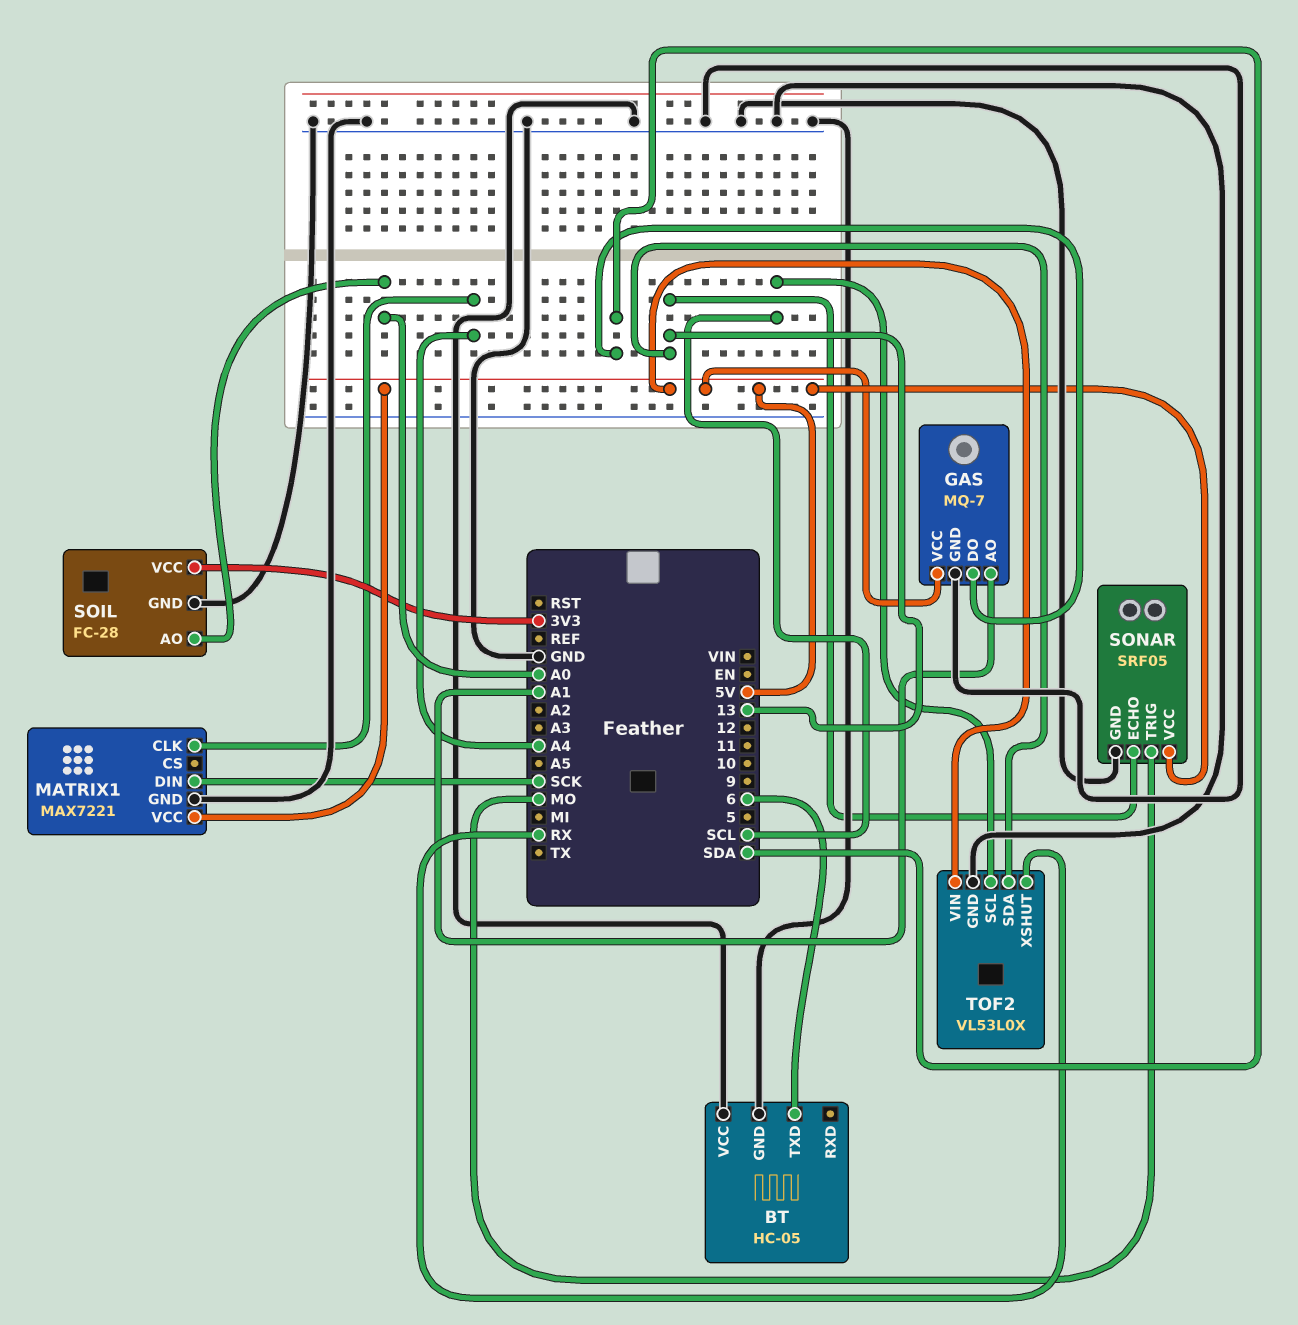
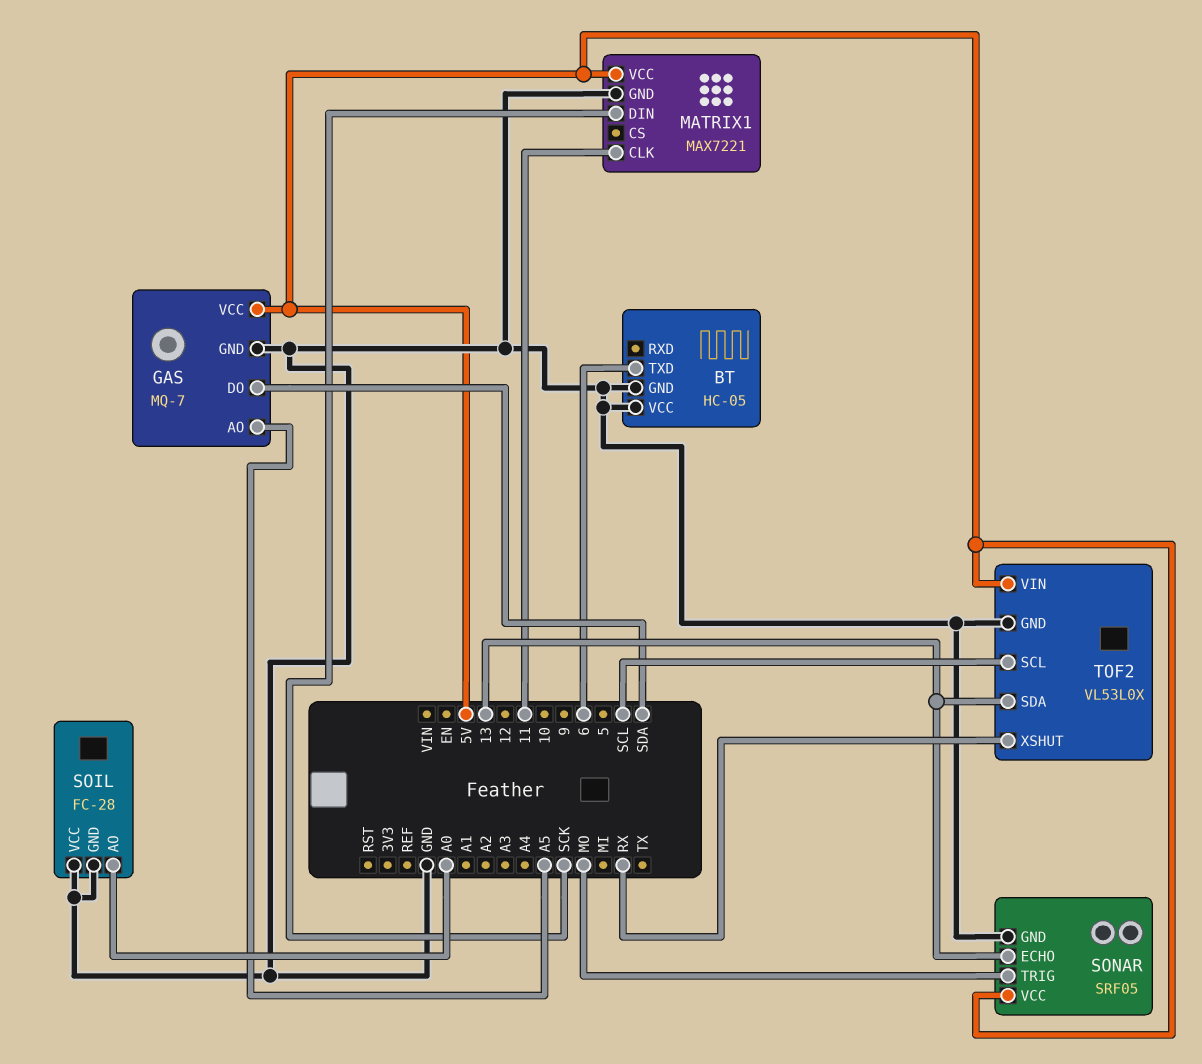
GAS pin AO: A1 -> A5
MATRIX1 pin CLK: A4 -> 11
SOIL pin VCC: 3V3 -> GND

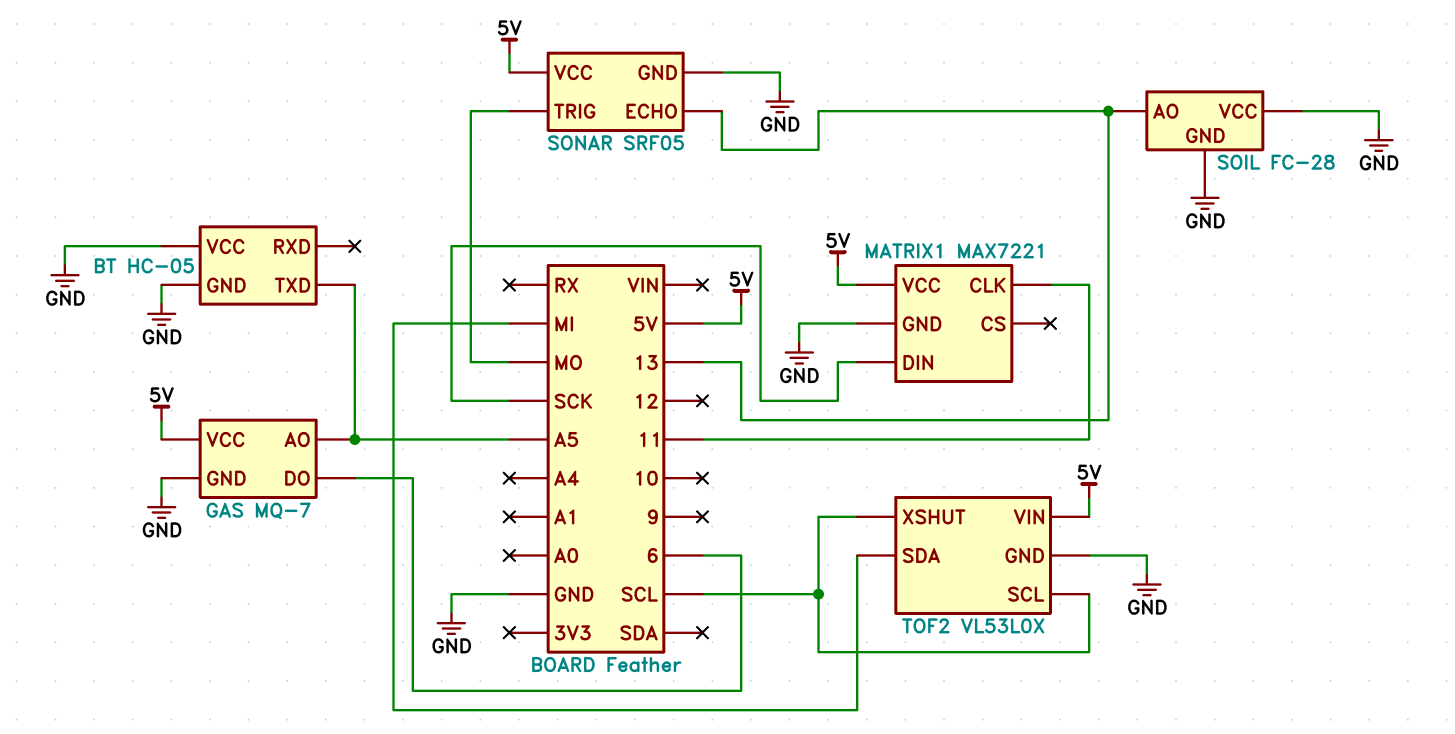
BT pin TXD: 6 -> A5
GAS pin DO: SDA -> 6
SOIL pin AO: A0 -> 13
TOF2 pin SDA: 13 -> MI
TOF2 pin XSHUT: RX -> SCL

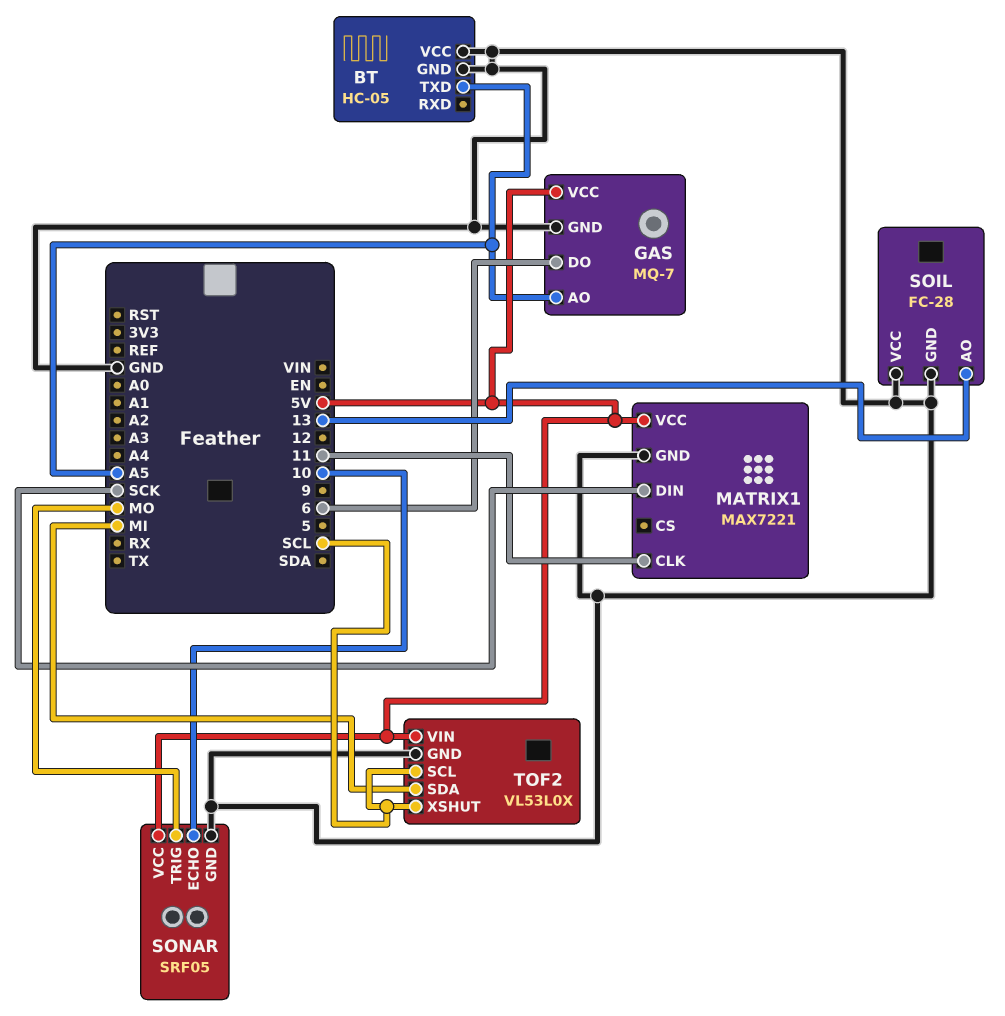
SONAR pin ECHO: 13 -> 10

